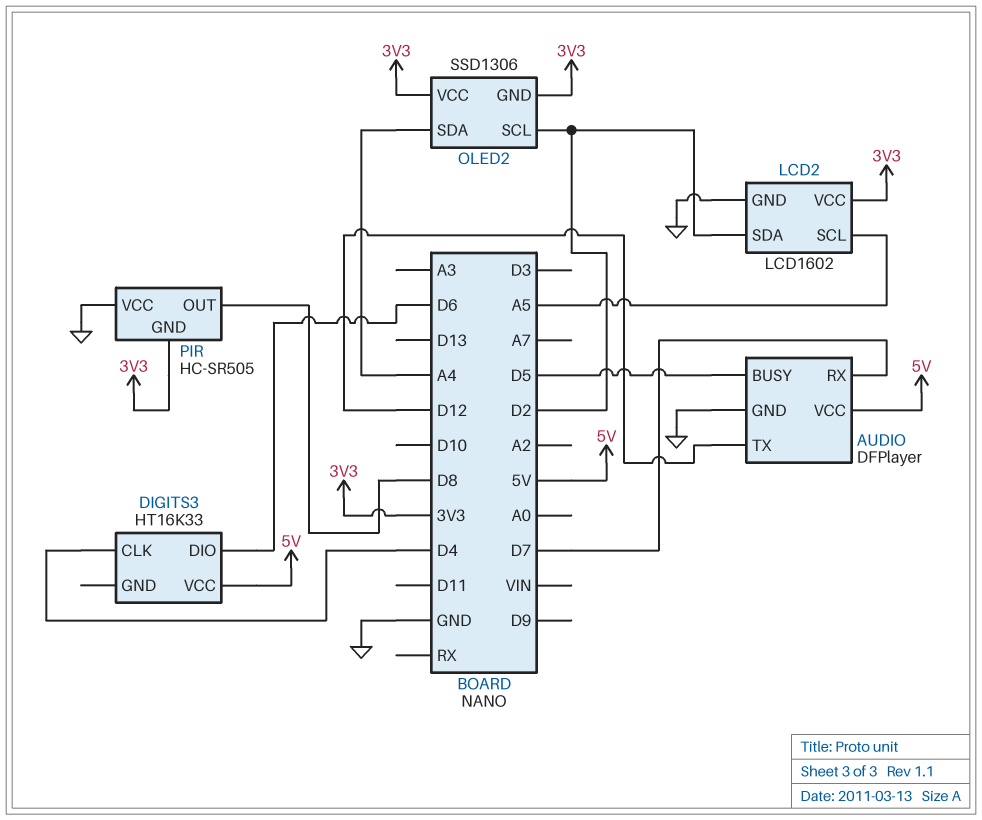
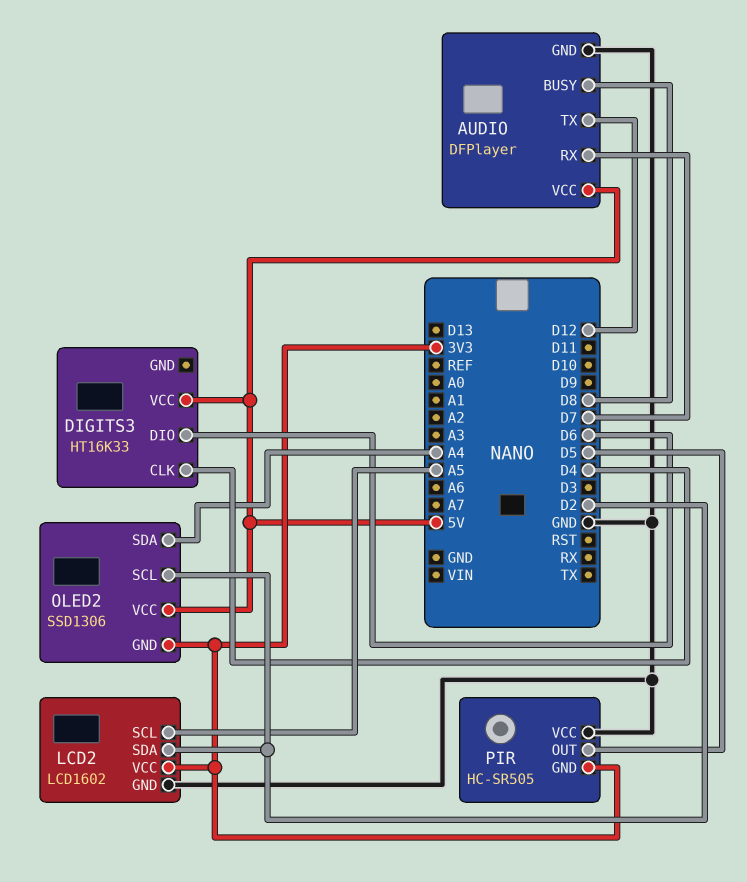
AUDIO pin BUSY: D5 -> D8
OLED2 pin VCC: 3V3 -> 5V
PIR pin OUT: D8 -> D5

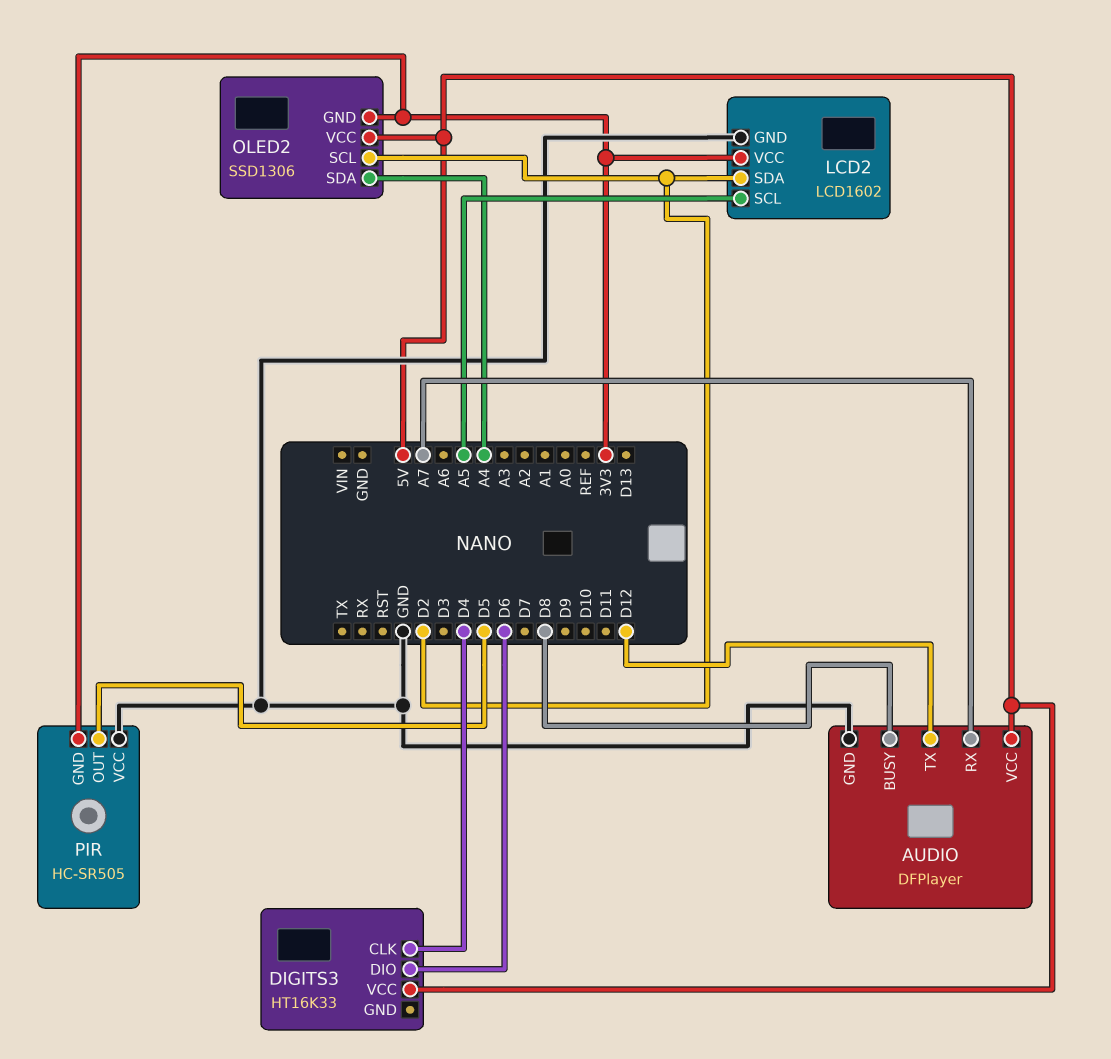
AUDIO pin RX: D7 -> A7

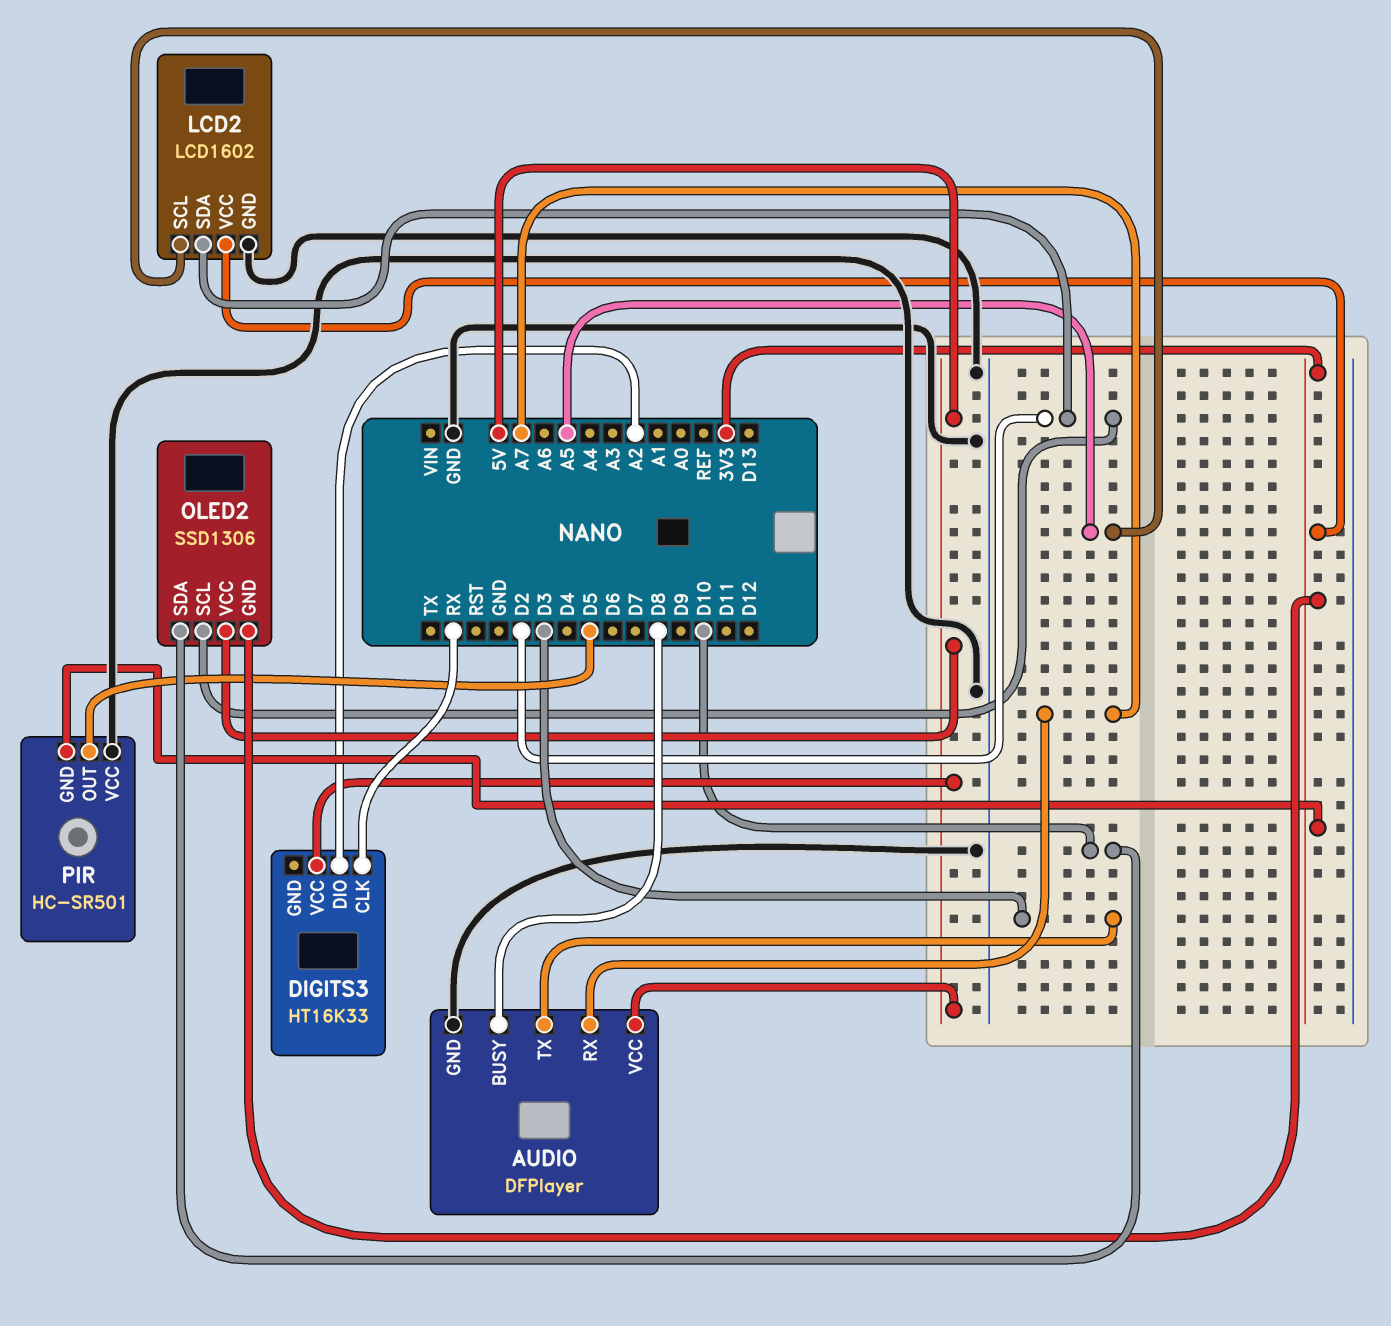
AUDIO pin TX: D12 -> D3
DIGITS3 pin CLK: D4 -> RX
DIGITS3 pin DIO: D6 -> A2
OLED2 pin SDA: A4 -> D10
PIR: HC-SR505 -> HC-SR501

